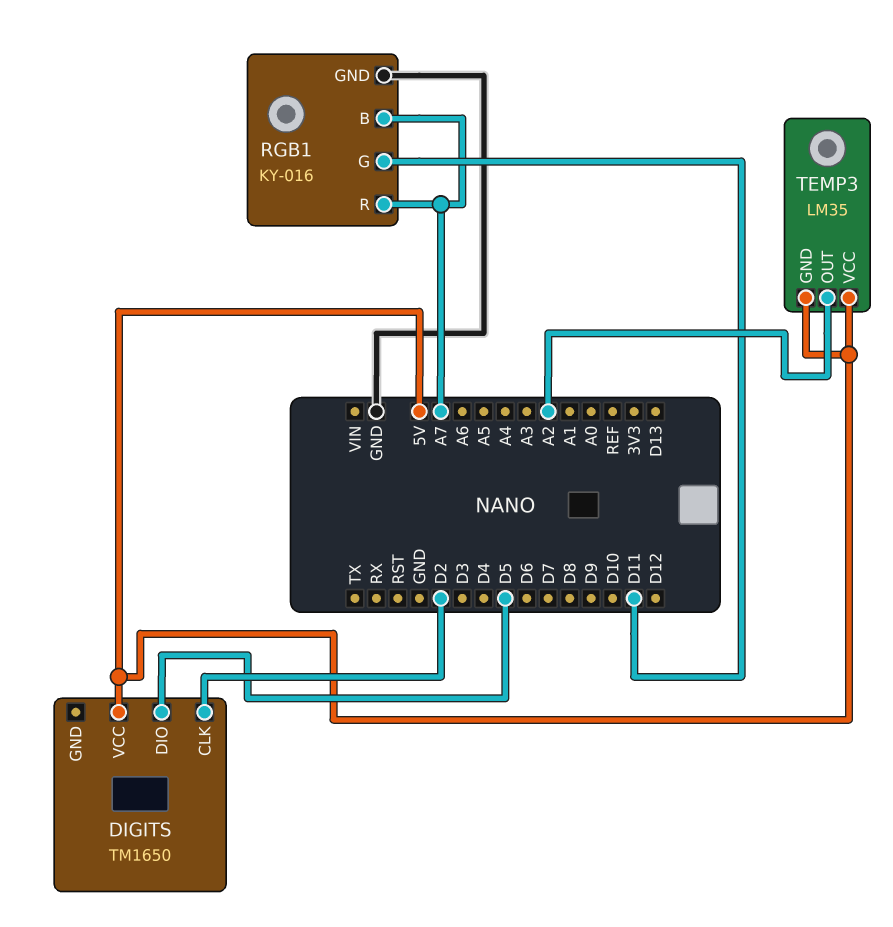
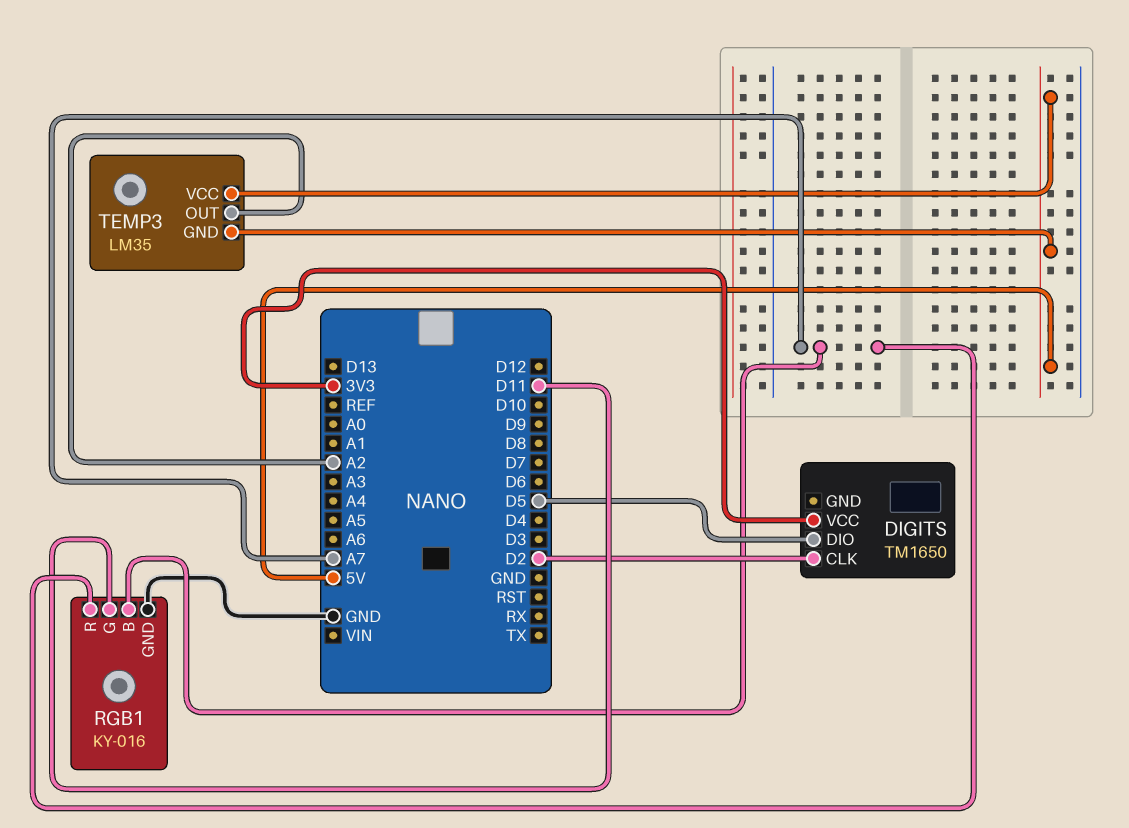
DIGITS pin VCC: 5V -> 3V3

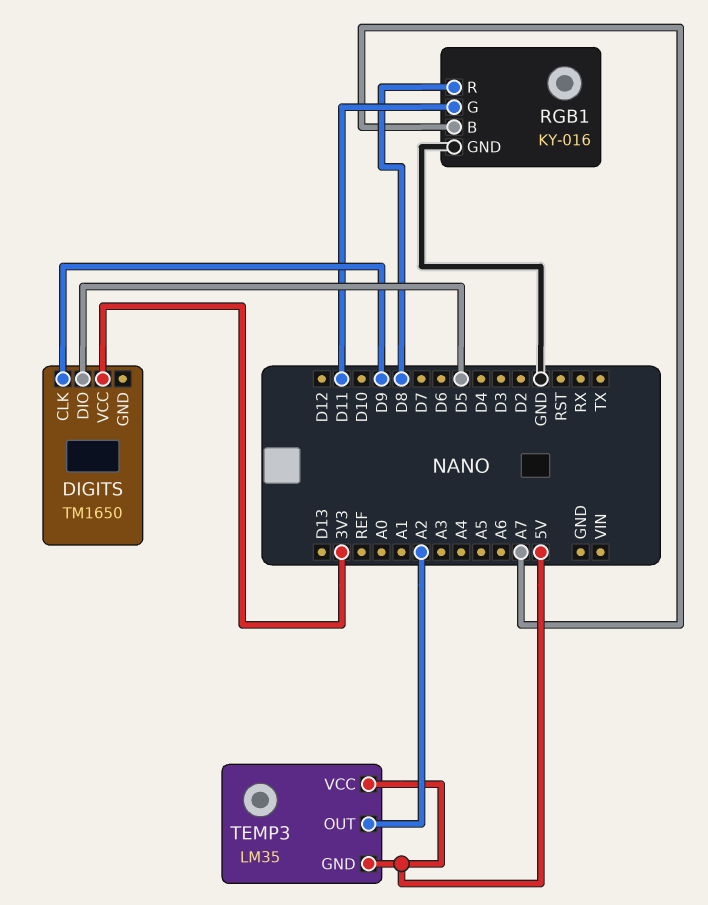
DIGITS pin CLK: D2 -> D9
RGB1 pin R: A7 -> D8

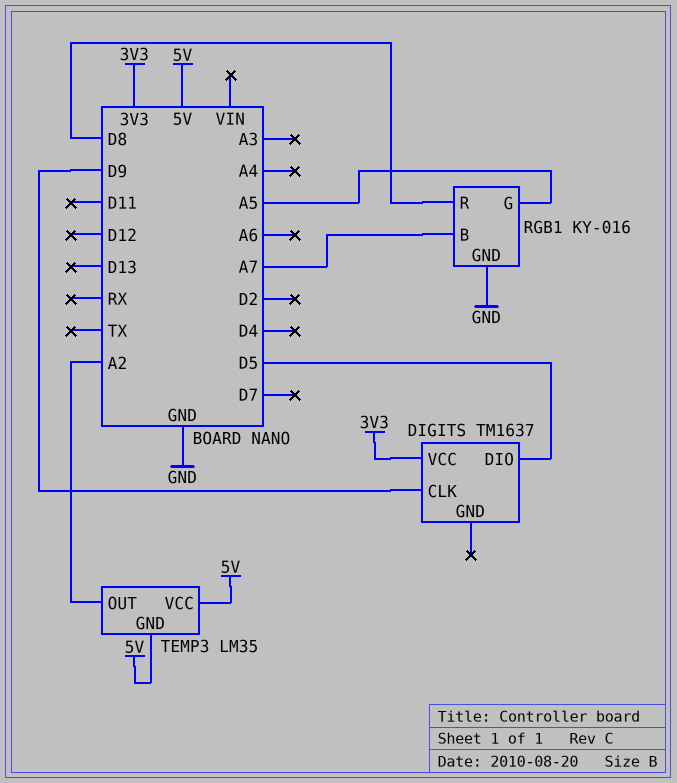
DIGITS: TM1650 -> TM1637
RGB1 pin G: D11 -> A5

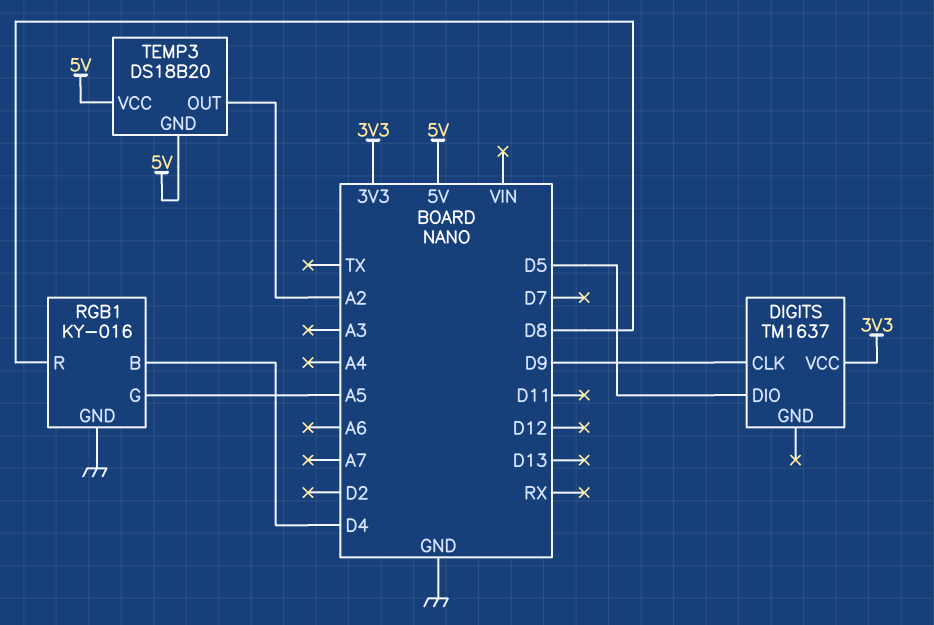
RGB1 pin B: A7 -> D4
TEMP3: LM35 -> DS18B20

